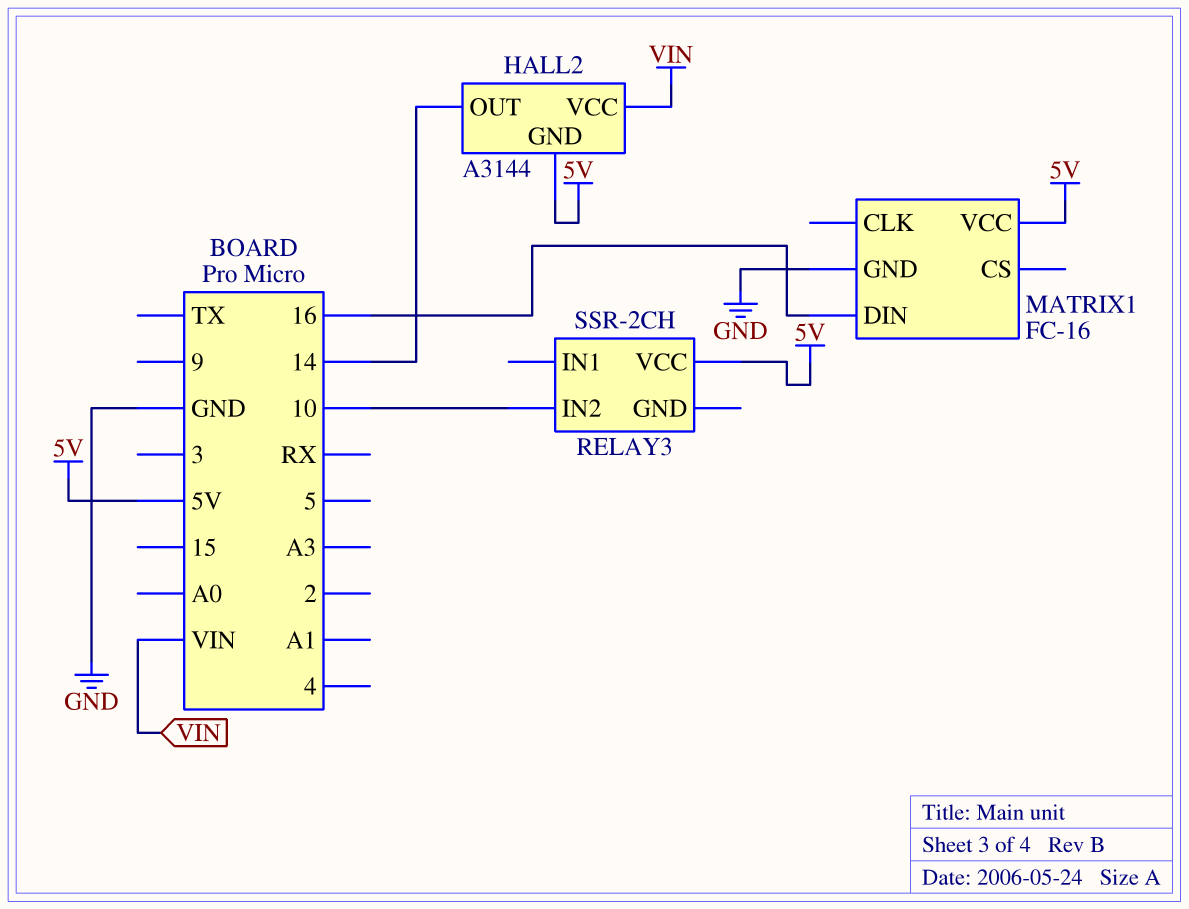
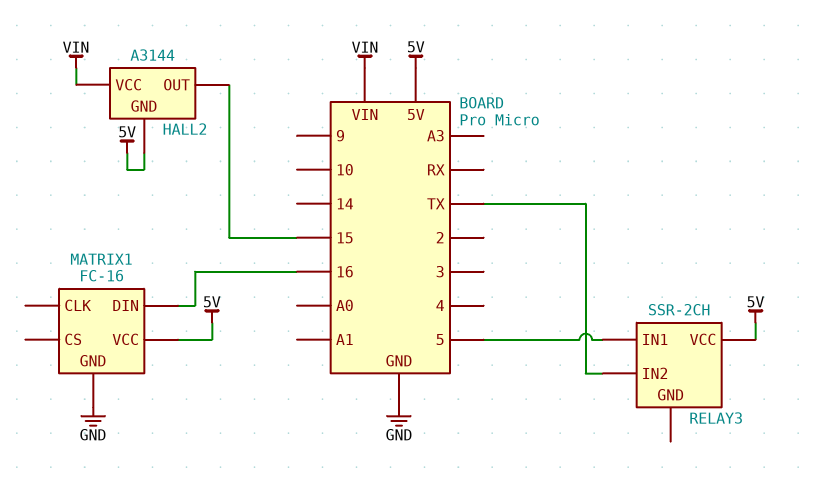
HALL2 pin OUT: 14 -> 15
RELAY3 pin IN1: none -> 5
RELAY3 pin IN2: 10 -> TX

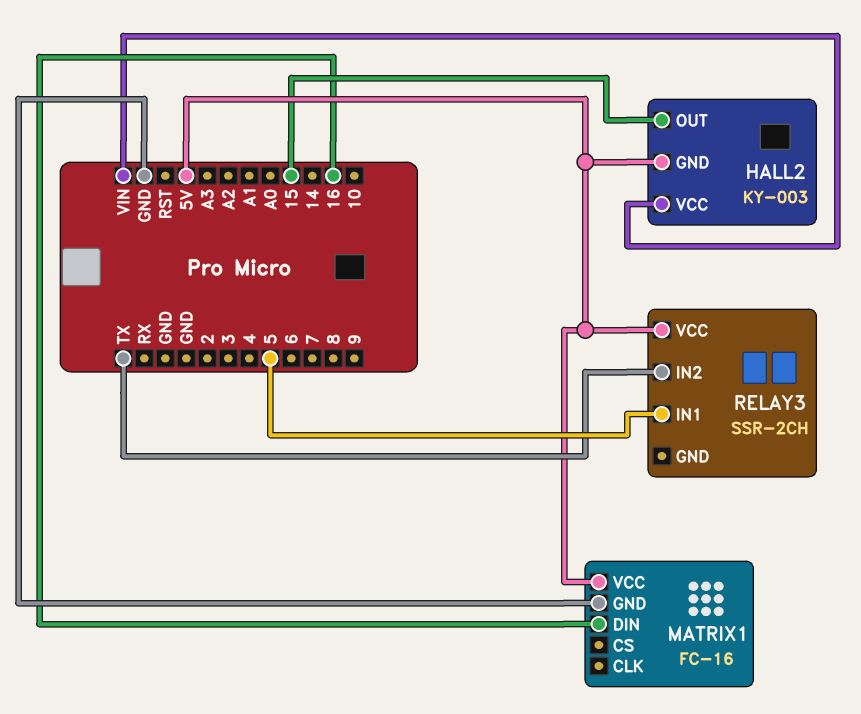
HALL2: A3144 -> KY-003

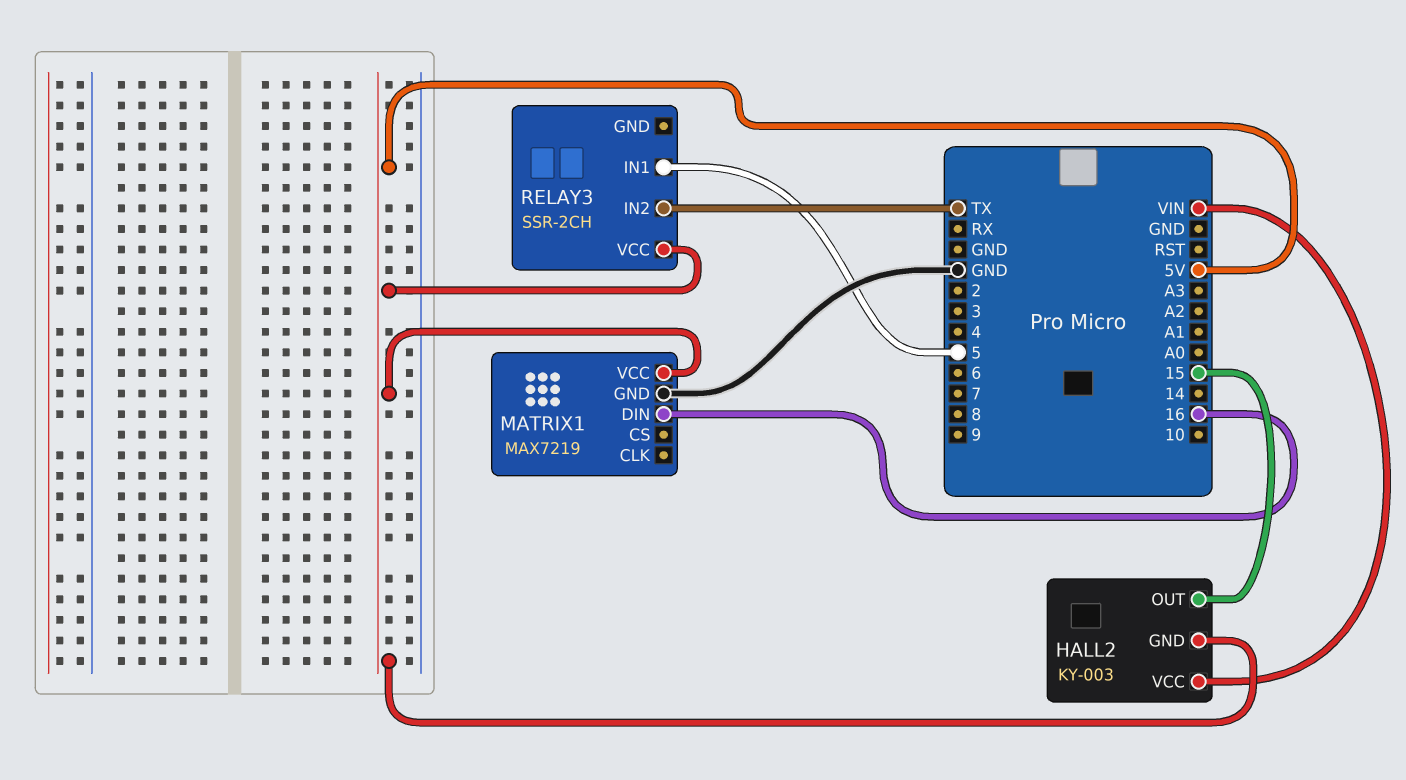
MATRIX1: FC-16 -> MAX7219

